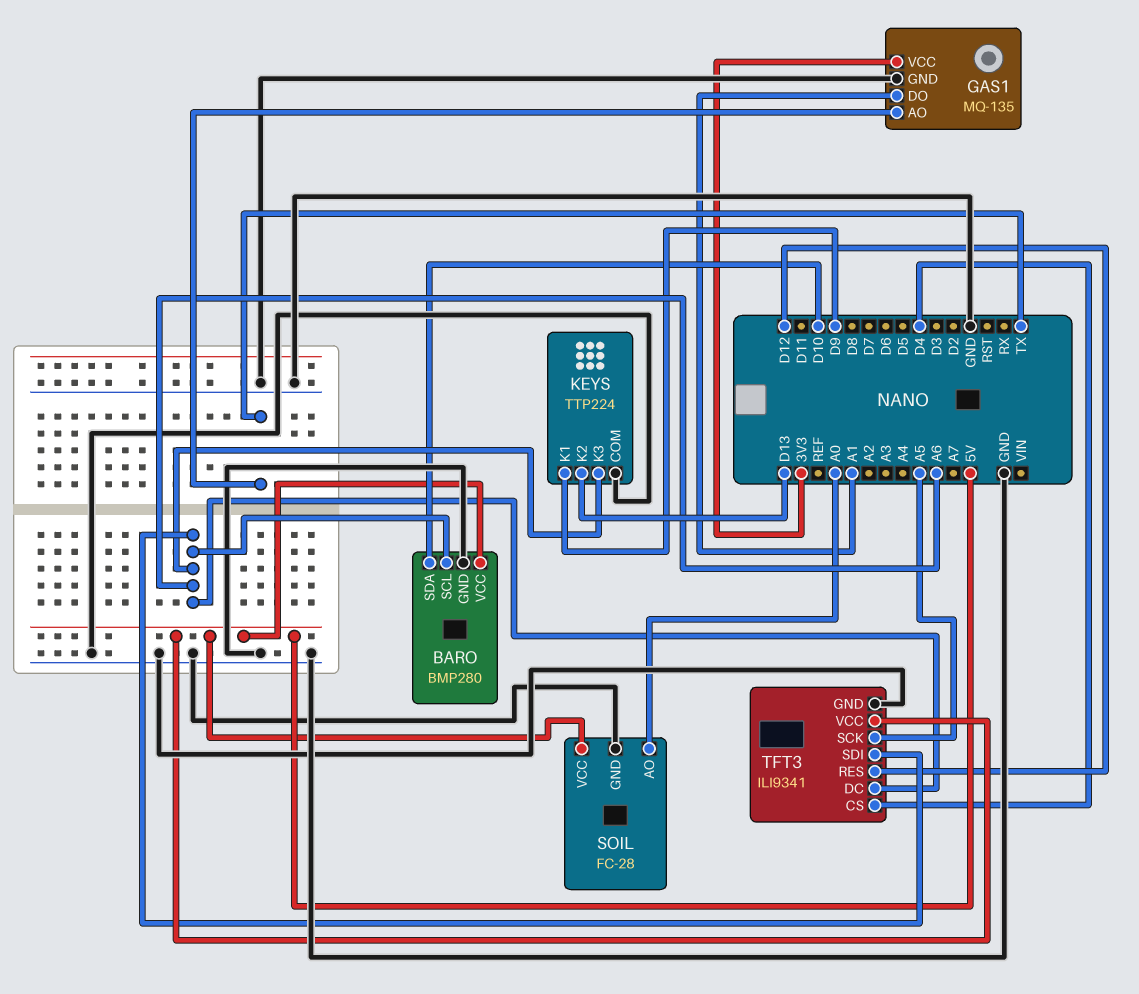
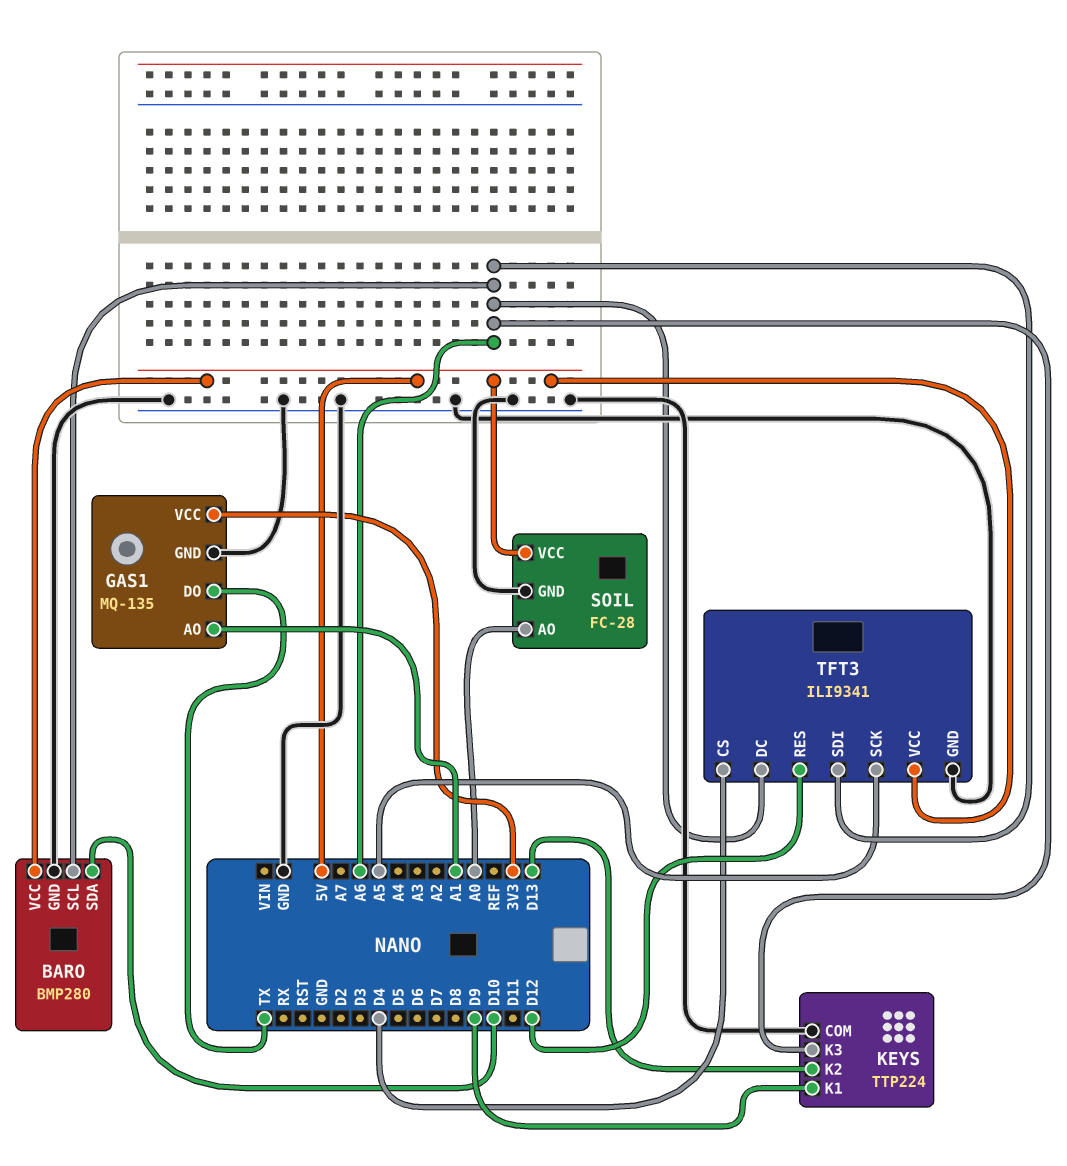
GAS1 pin AO: TX -> A1
GAS1 pin DO: A1 -> TX

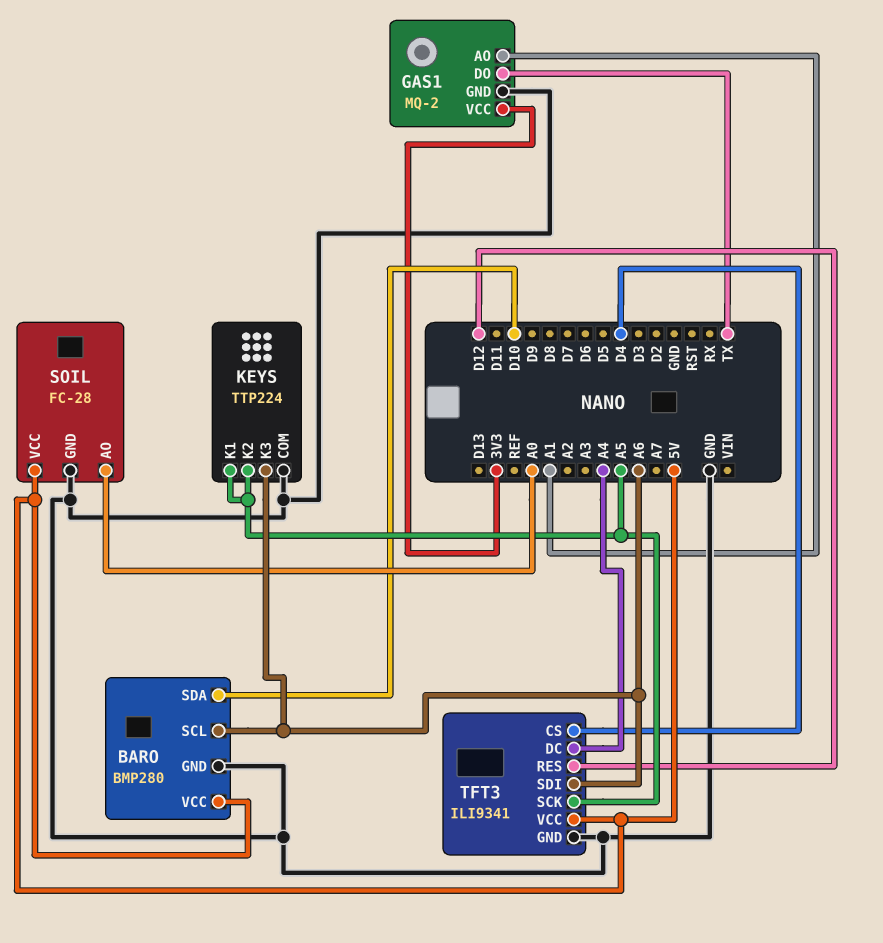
GAS1: MQ-135 -> MQ-2
KEYS pin K1: D9 -> A5
KEYS pin K2: D13 -> A5
TFT3 pin DC: A6 -> A4

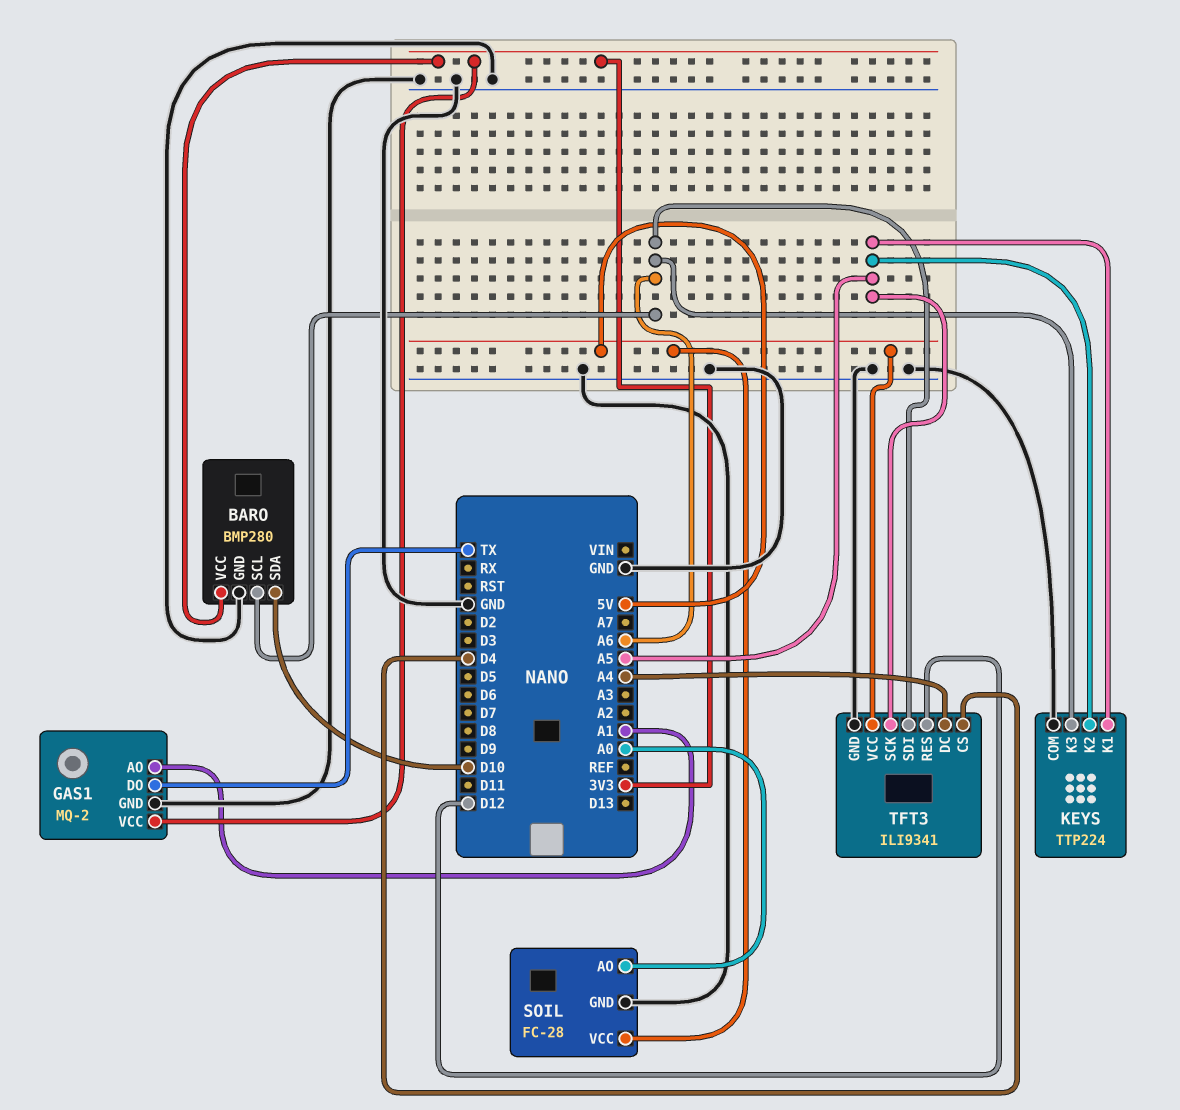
BARO pin VCC: 5V -> 3V3

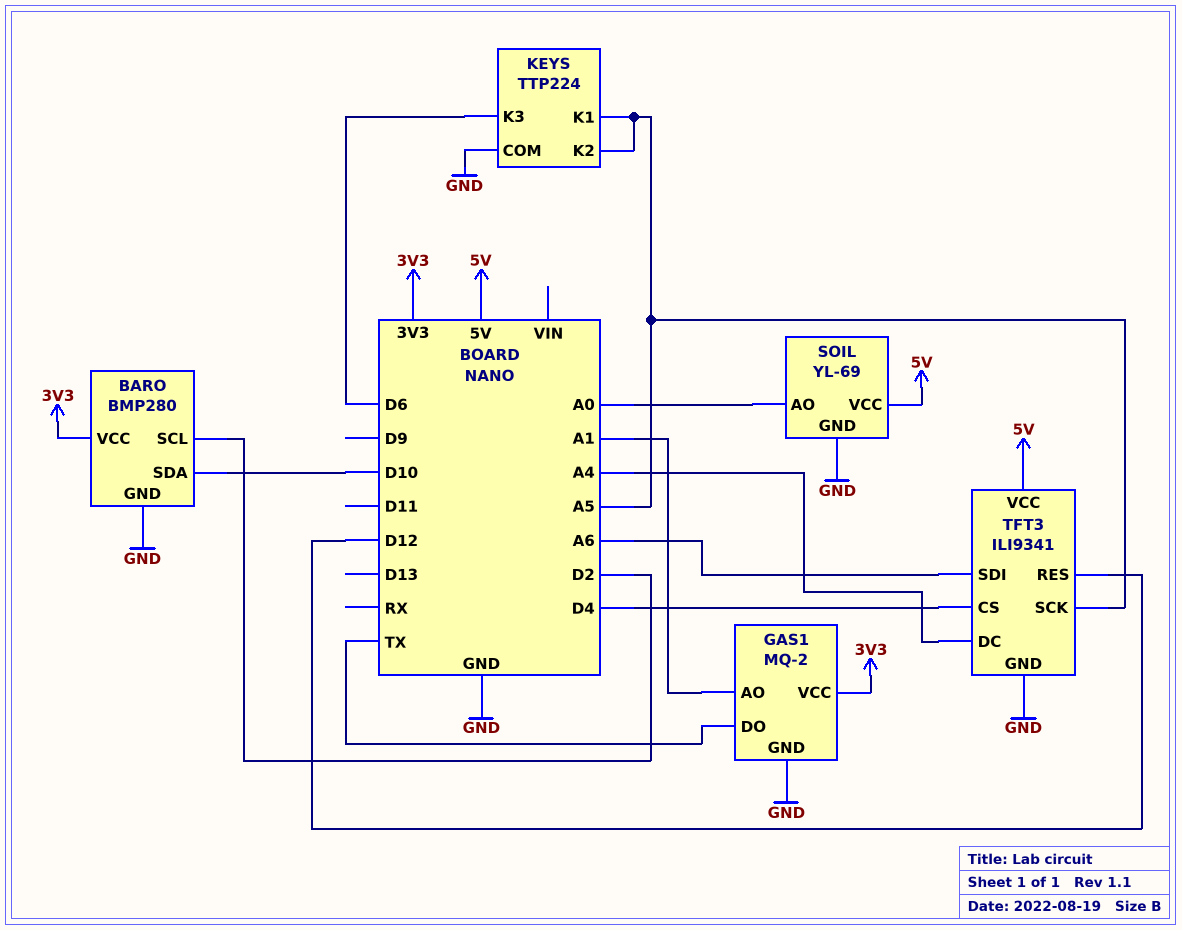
BARO pin SCL: A6 -> D2
KEYS pin K3: A6 -> D6
SOIL: FC-28 -> YL-69

